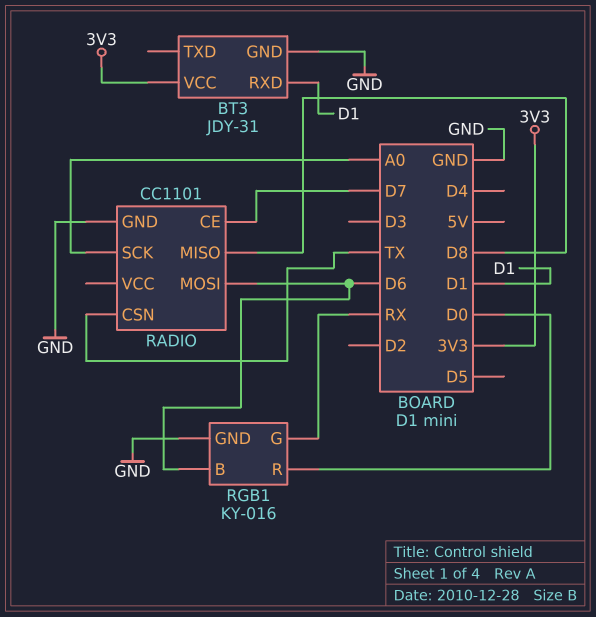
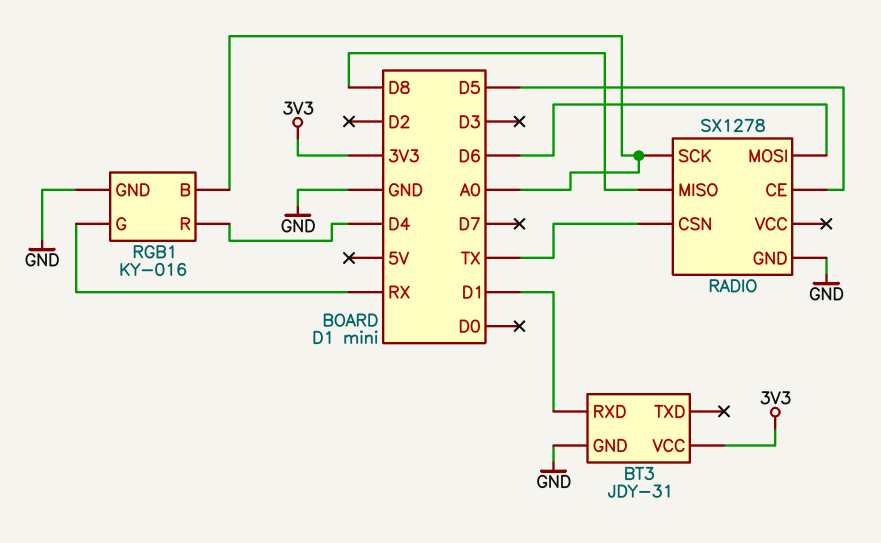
RADIO: CC1101 -> SX1278
RADIO pin CE: D7 -> D5
RGB1 pin B: D6 -> A0
RGB1 pin R: D0 -> D4

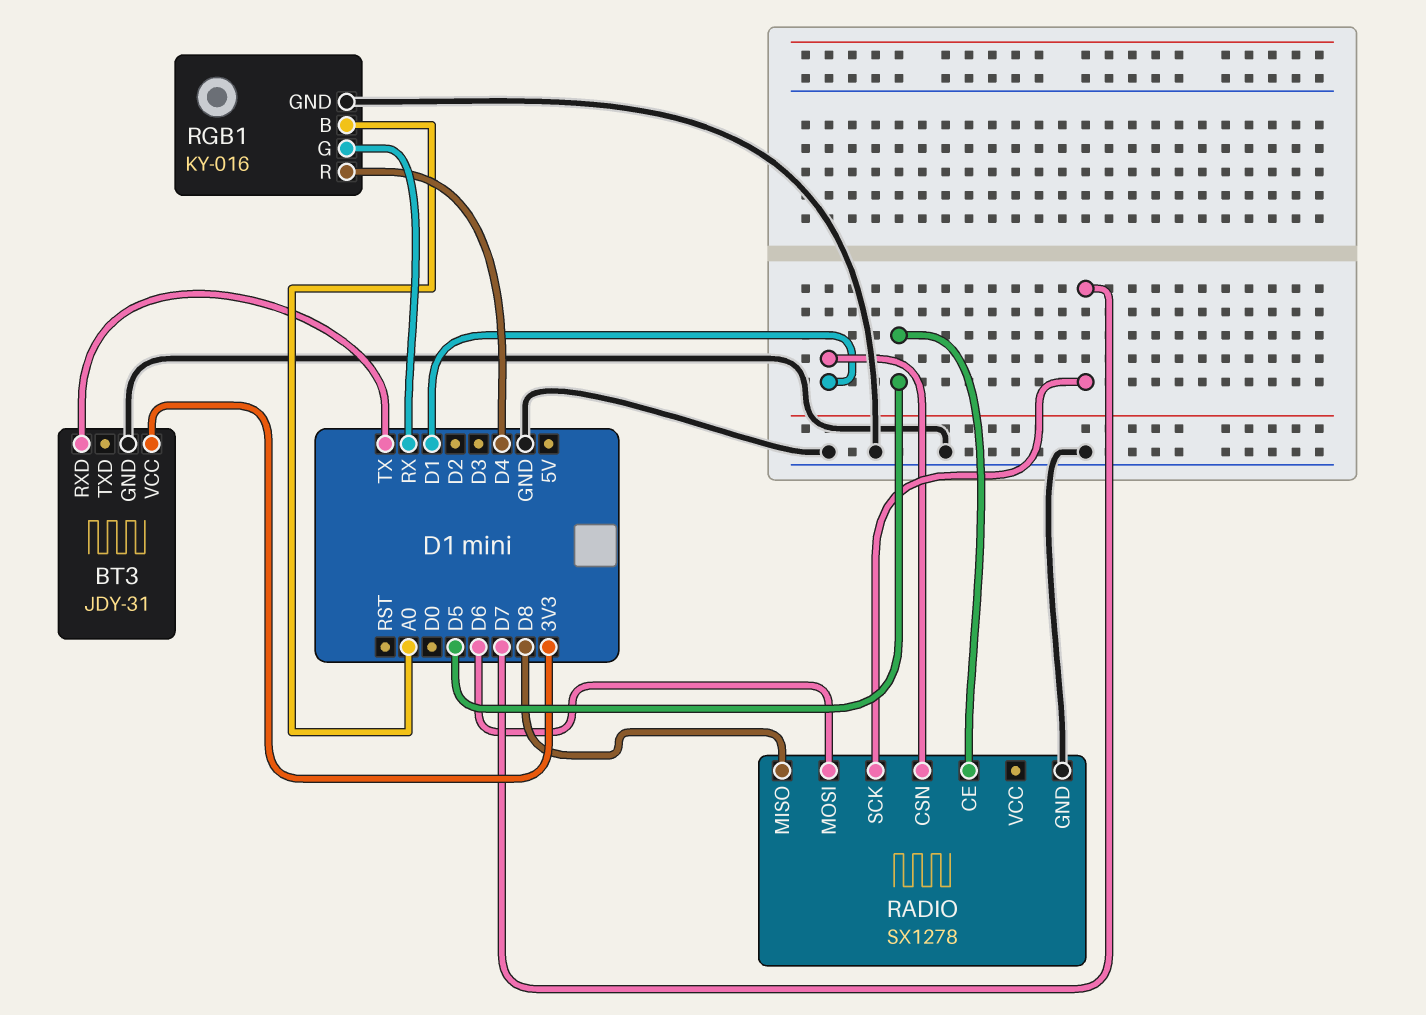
BT3 pin RXD: D1 -> TX
RADIO pin CSN: TX -> D1
RADIO pin SCK: A0 -> D7

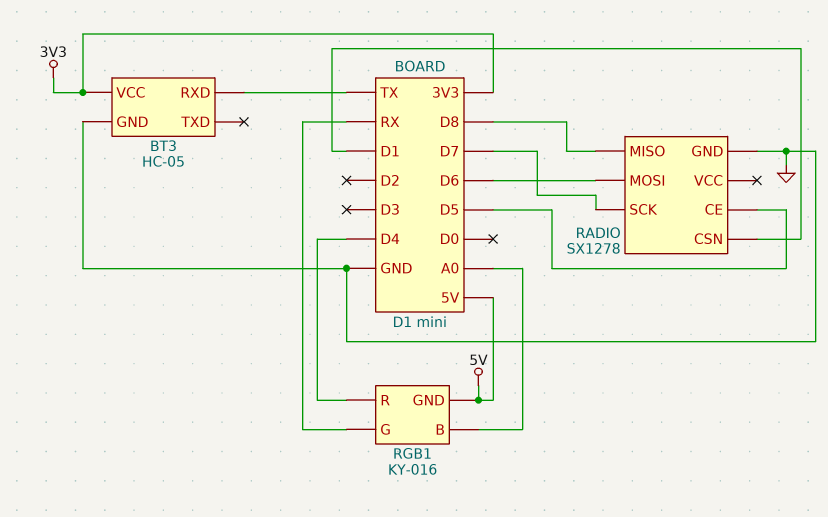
BT3: JDY-31 -> HC-05
RGB1 pin GND: GND -> 5V

